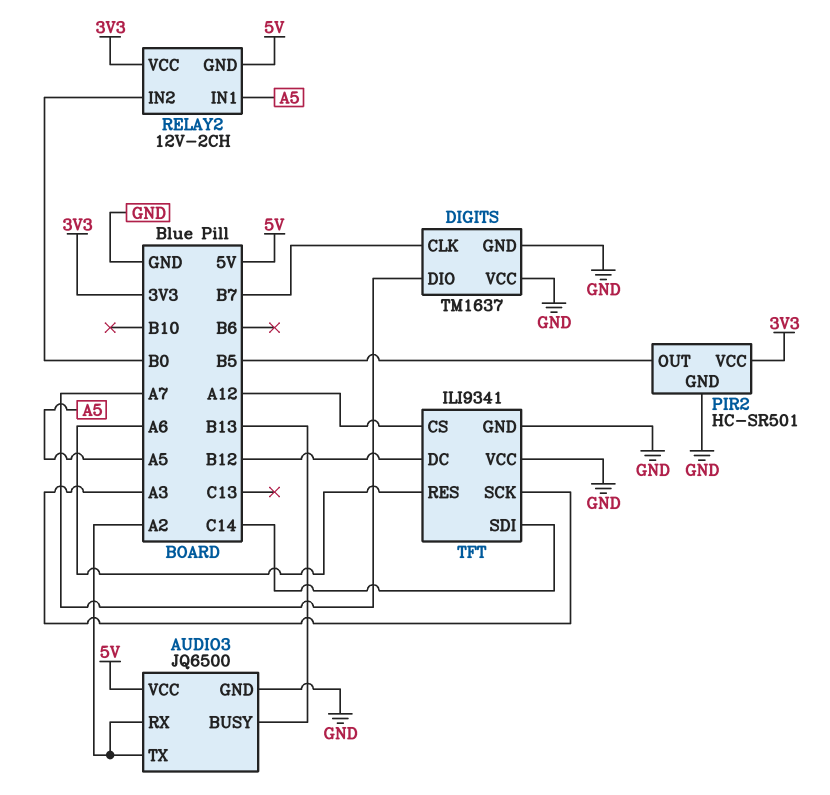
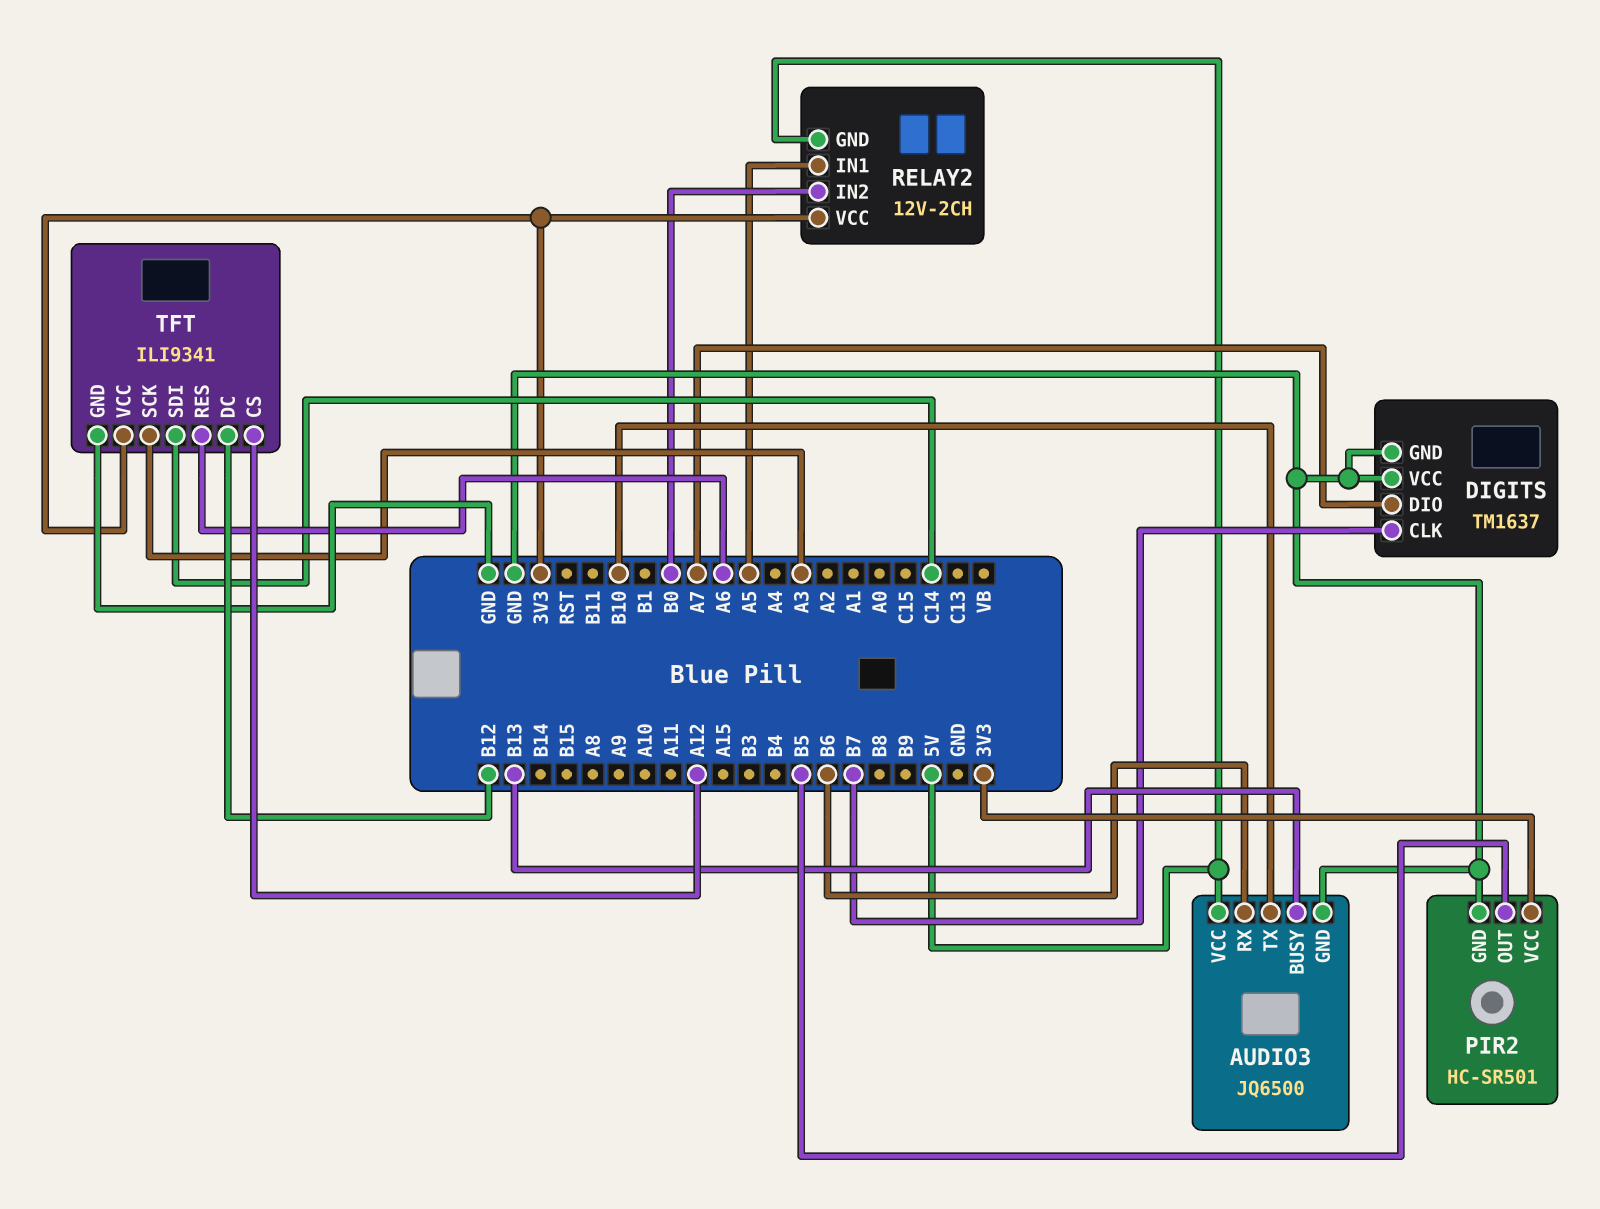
AUDIO3 pin RX: A2 -> B6
AUDIO3 pin TX: A2 -> B10
TFT pin VCC: GND -> 3V3

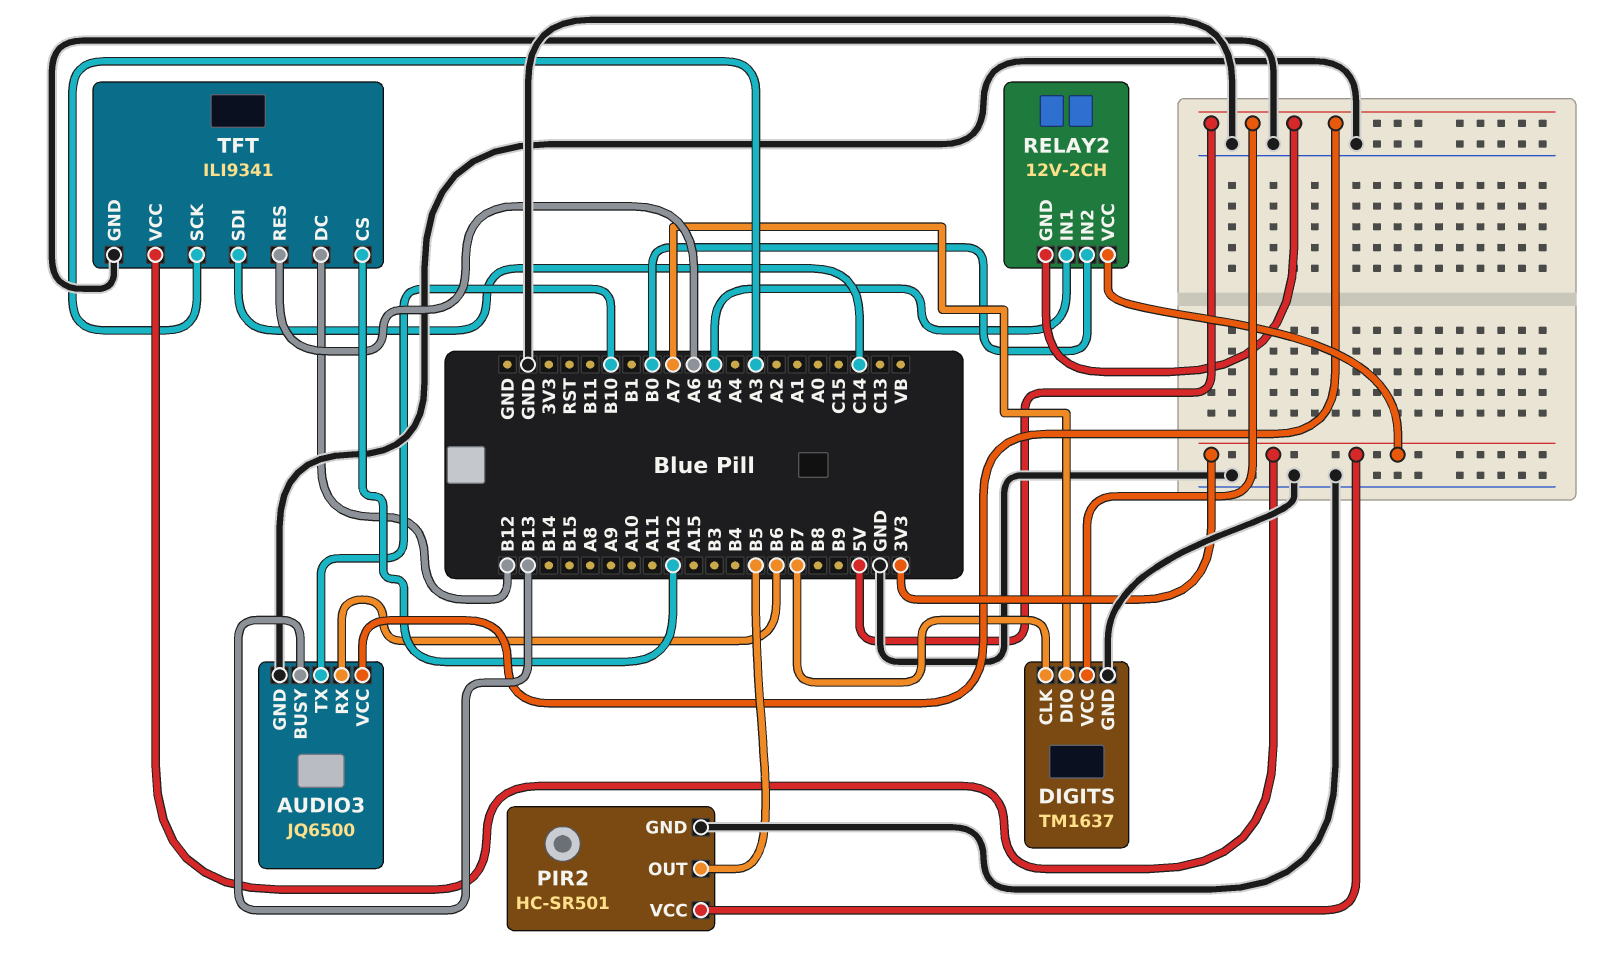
DIGITS pin VCC: GND -> 5V

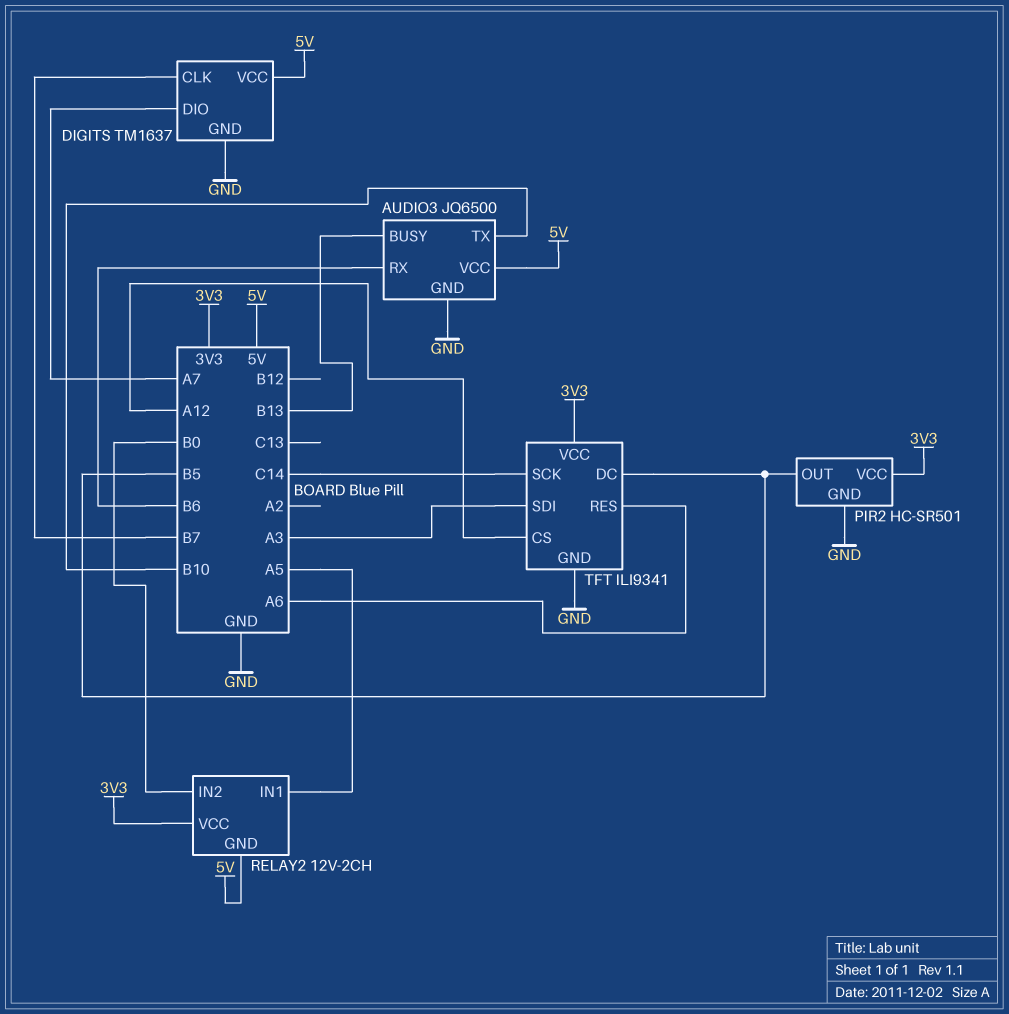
TFT pin DC: B12 -> B5
TFT pin SCK: A3 -> C14
TFT pin SDI: C14 -> A3

